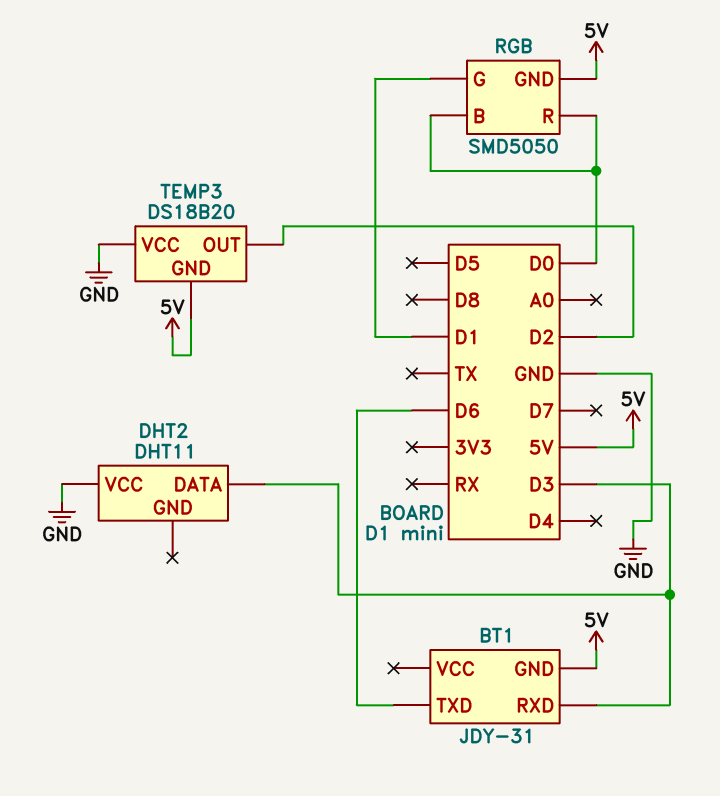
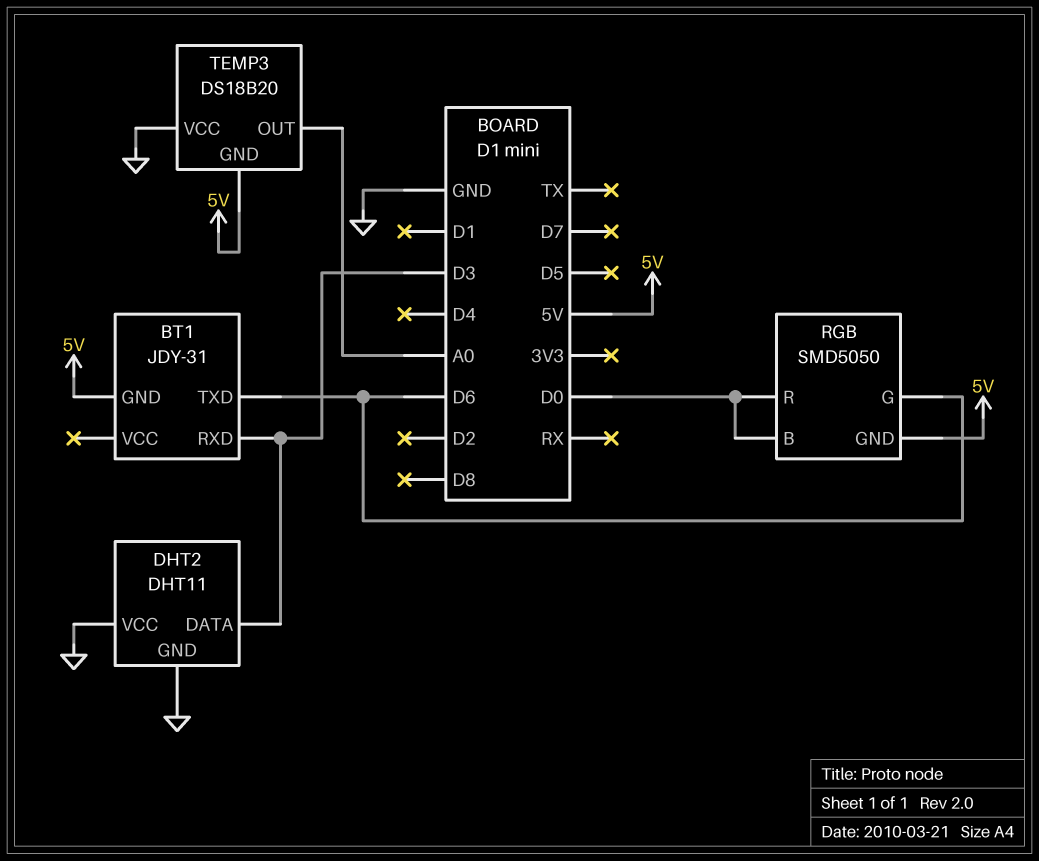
DHT2 pin GND: none -> GND
RGB pin G: D1 -> D6
TEMP3 pin OUT: D2 -> A0

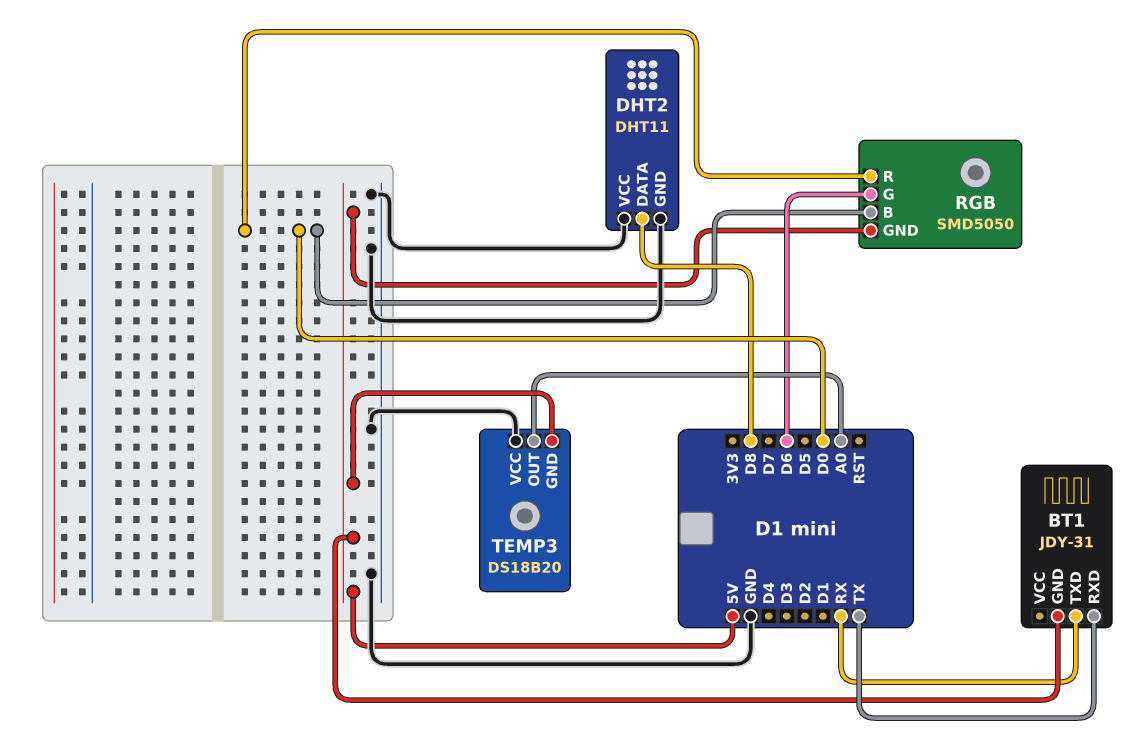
BT1 pin RXD: D3 -> TX
BT1 pin TXD: D6 -> RX
DHT2 pin DATA: D3 -> D8

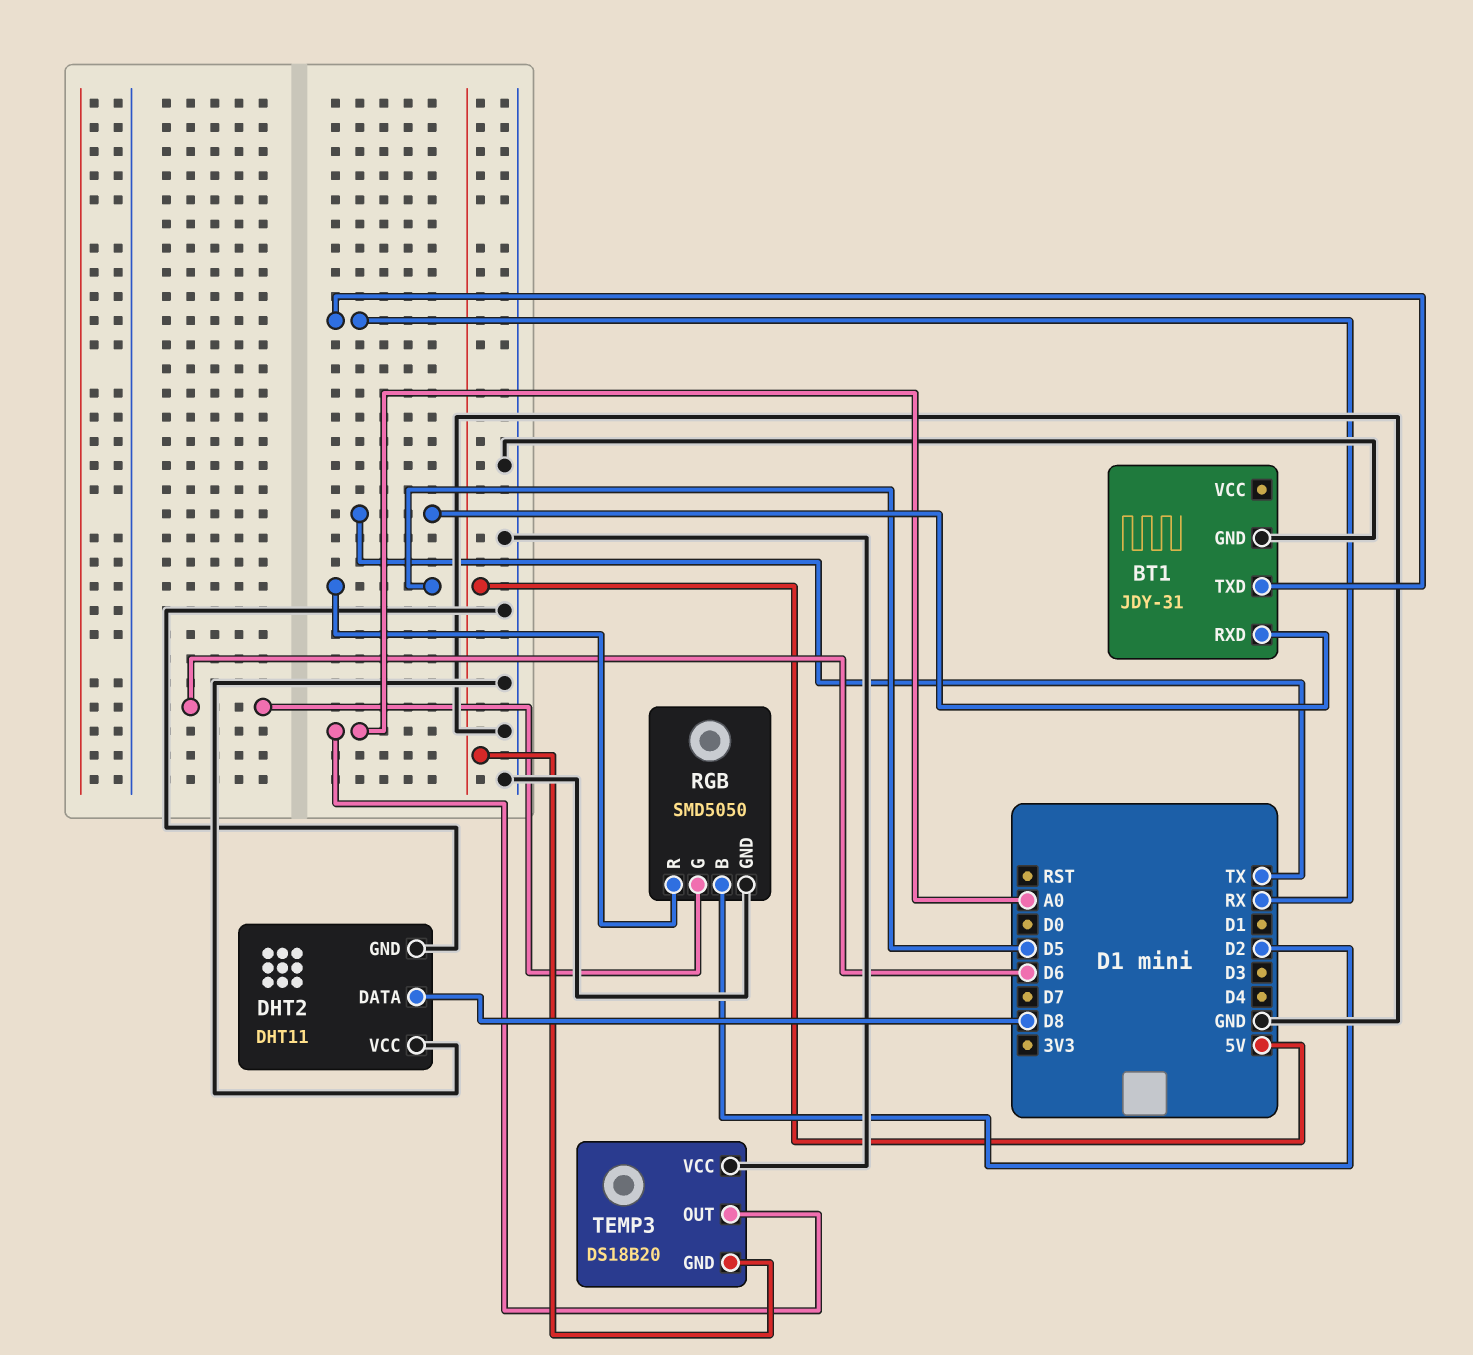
BT1 pin GND: 5V -> GND
RGB pin B: D0 -> D2
RGB pin GND: 5V -> GND
RGB pin R: D0 -> D5

